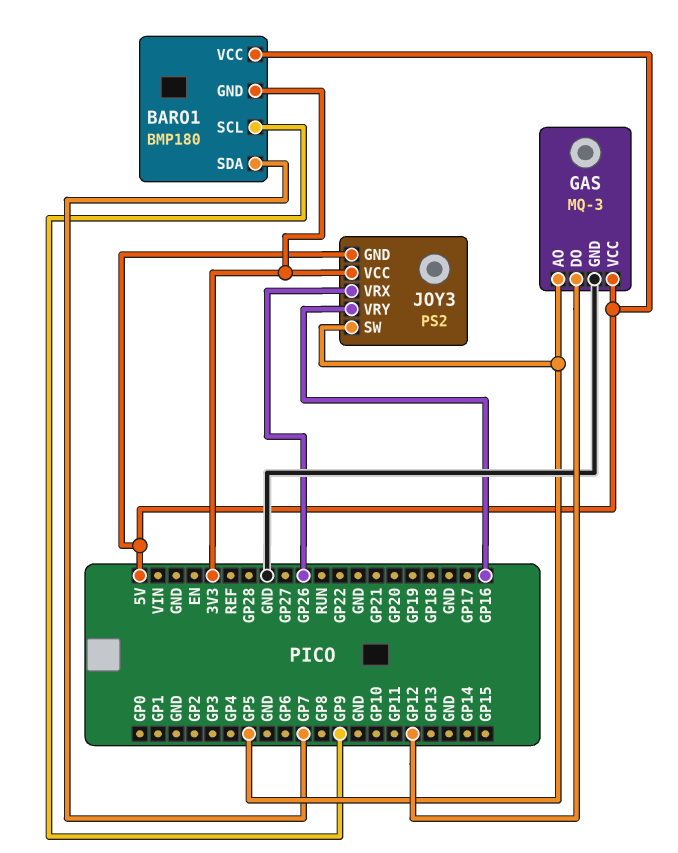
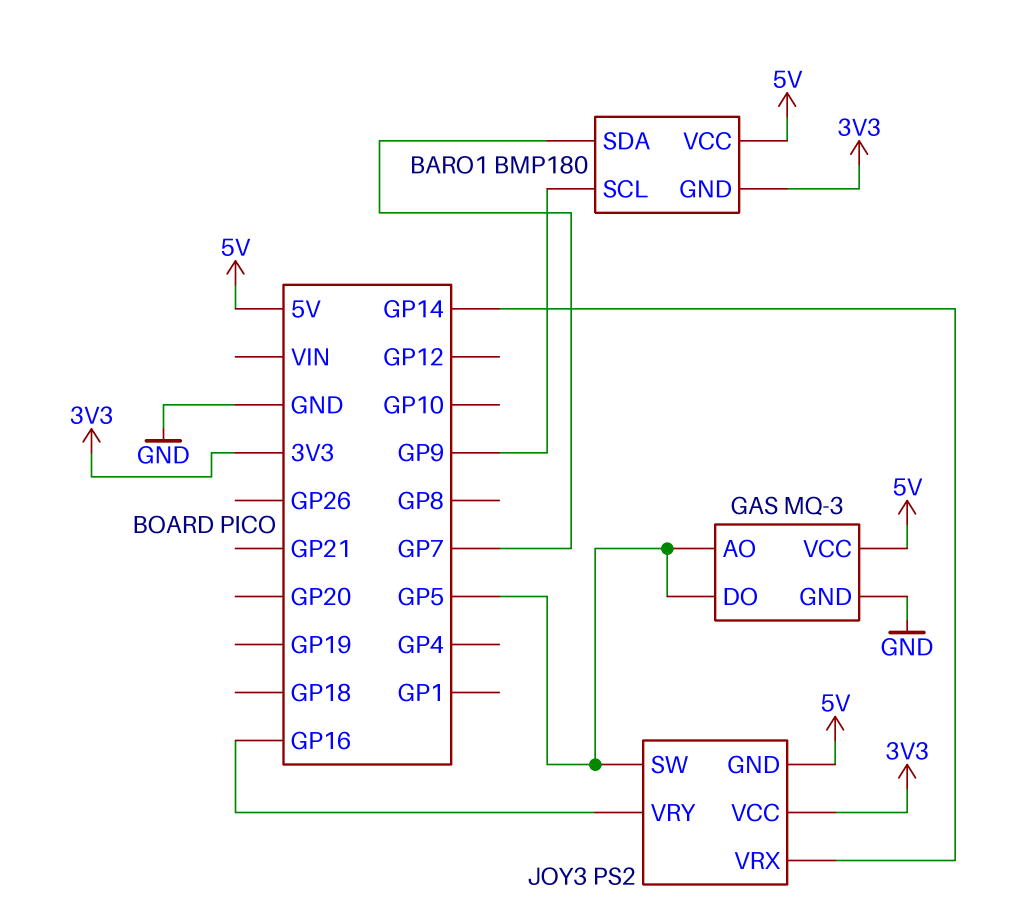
GAS pin DO: GP12 -> GP5
JOY3 pin VRX: GP26 -> GP14

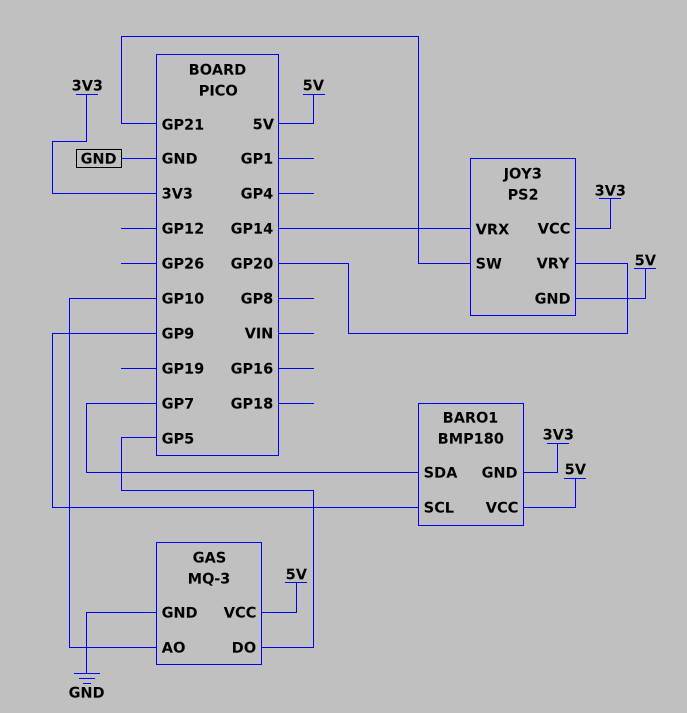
GAS pin AO: GP5 -> GP10
JOY3 pin SW: GP5 -> GP21
JOY3 pin VRY: GP16 -> GP20

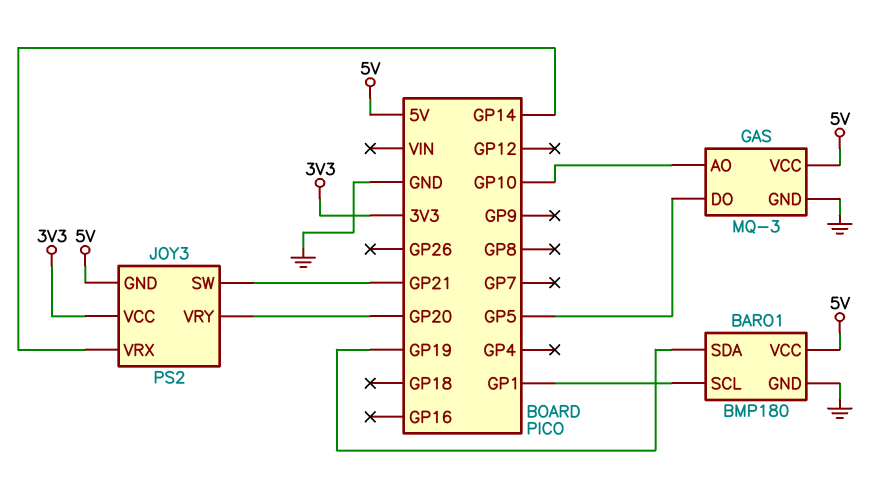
BARO1 pin GND: 3V3 -> GND
BARO1 pin SCL: GP9 -> GP1
BARO1 pin SDA: GP7 -> GP19

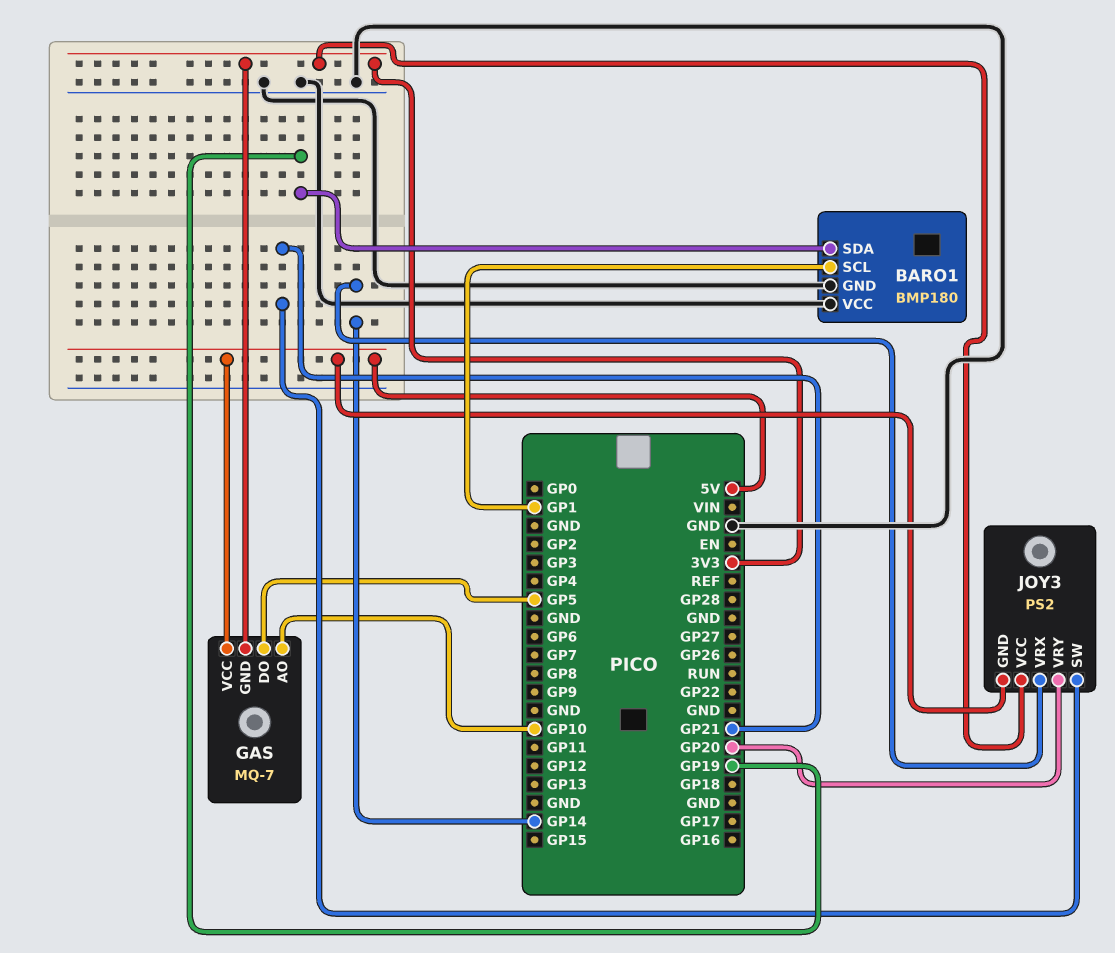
BARO1 pin VCC: 5V -> GND
GAS: MQ-3 -> MQ-7
GAS pin GND: GND -> 3V3

